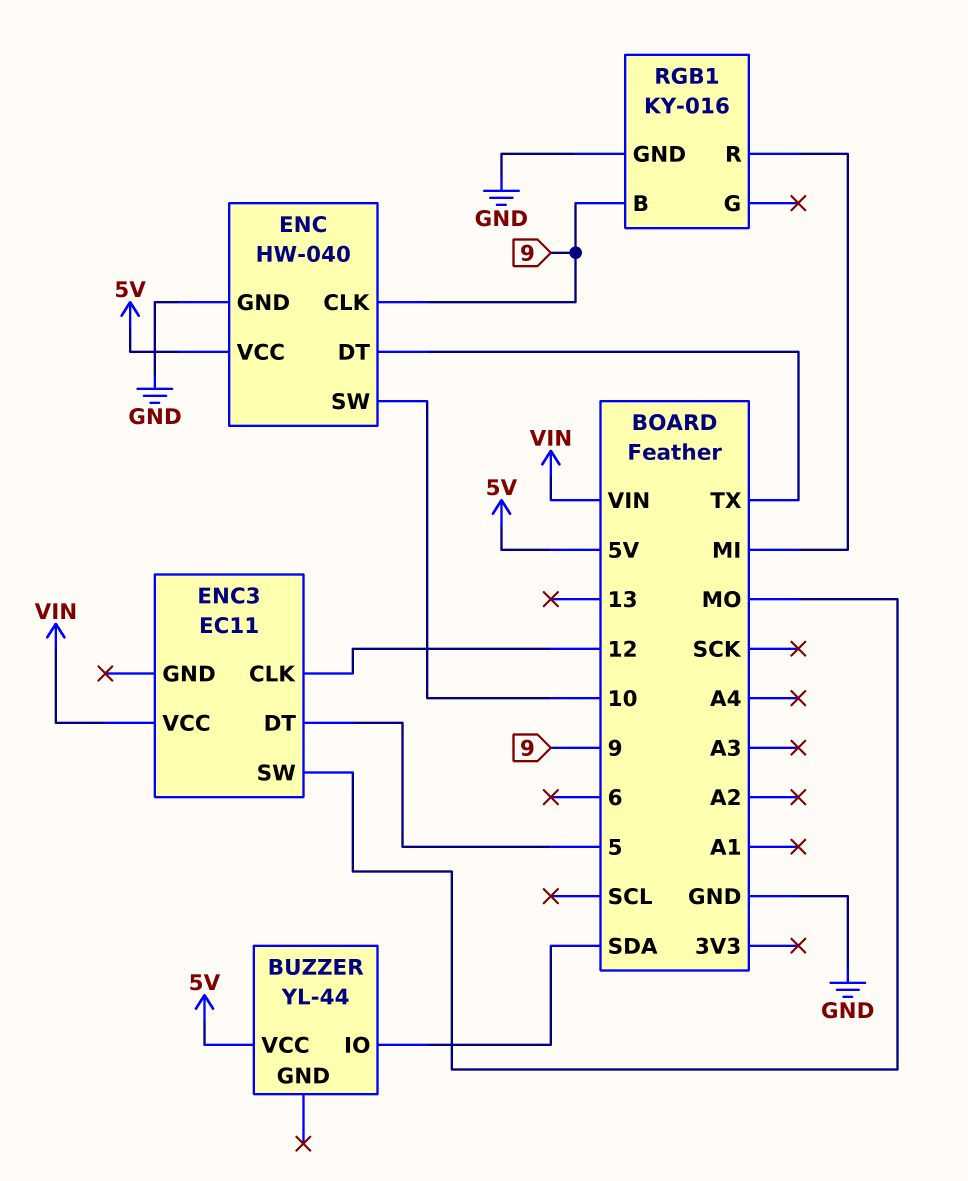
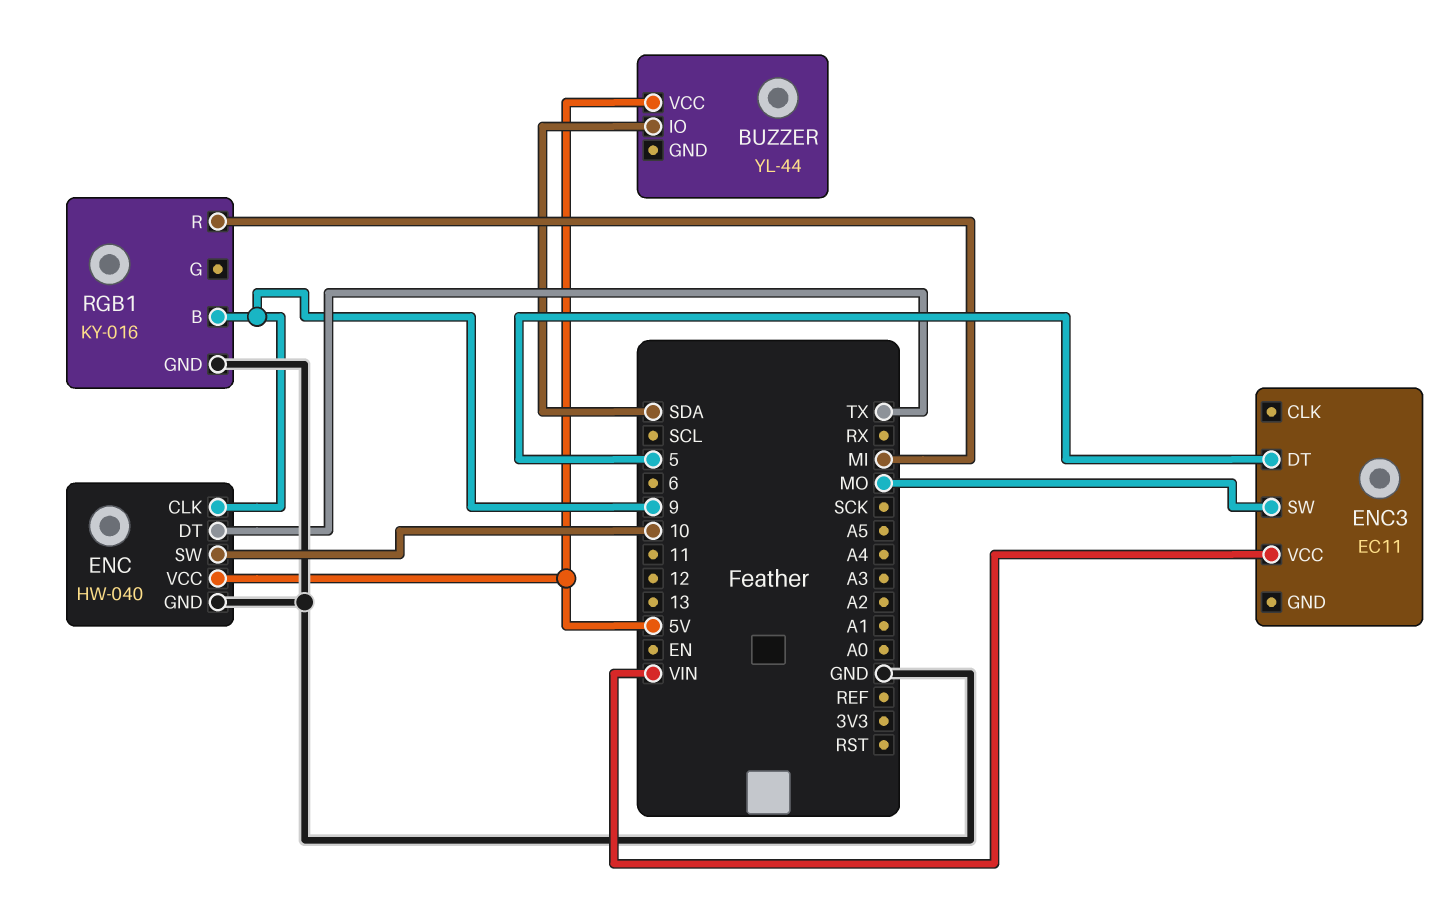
ENC3 pin CLK: 12 -> none

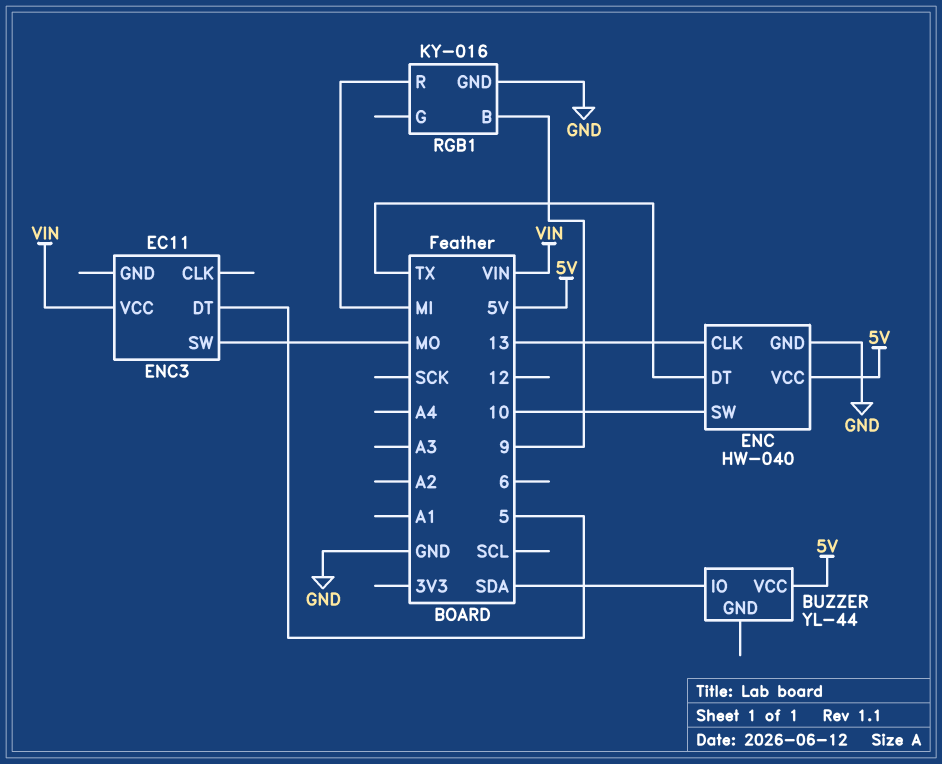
ENC pin CLK: 9 -> 13

